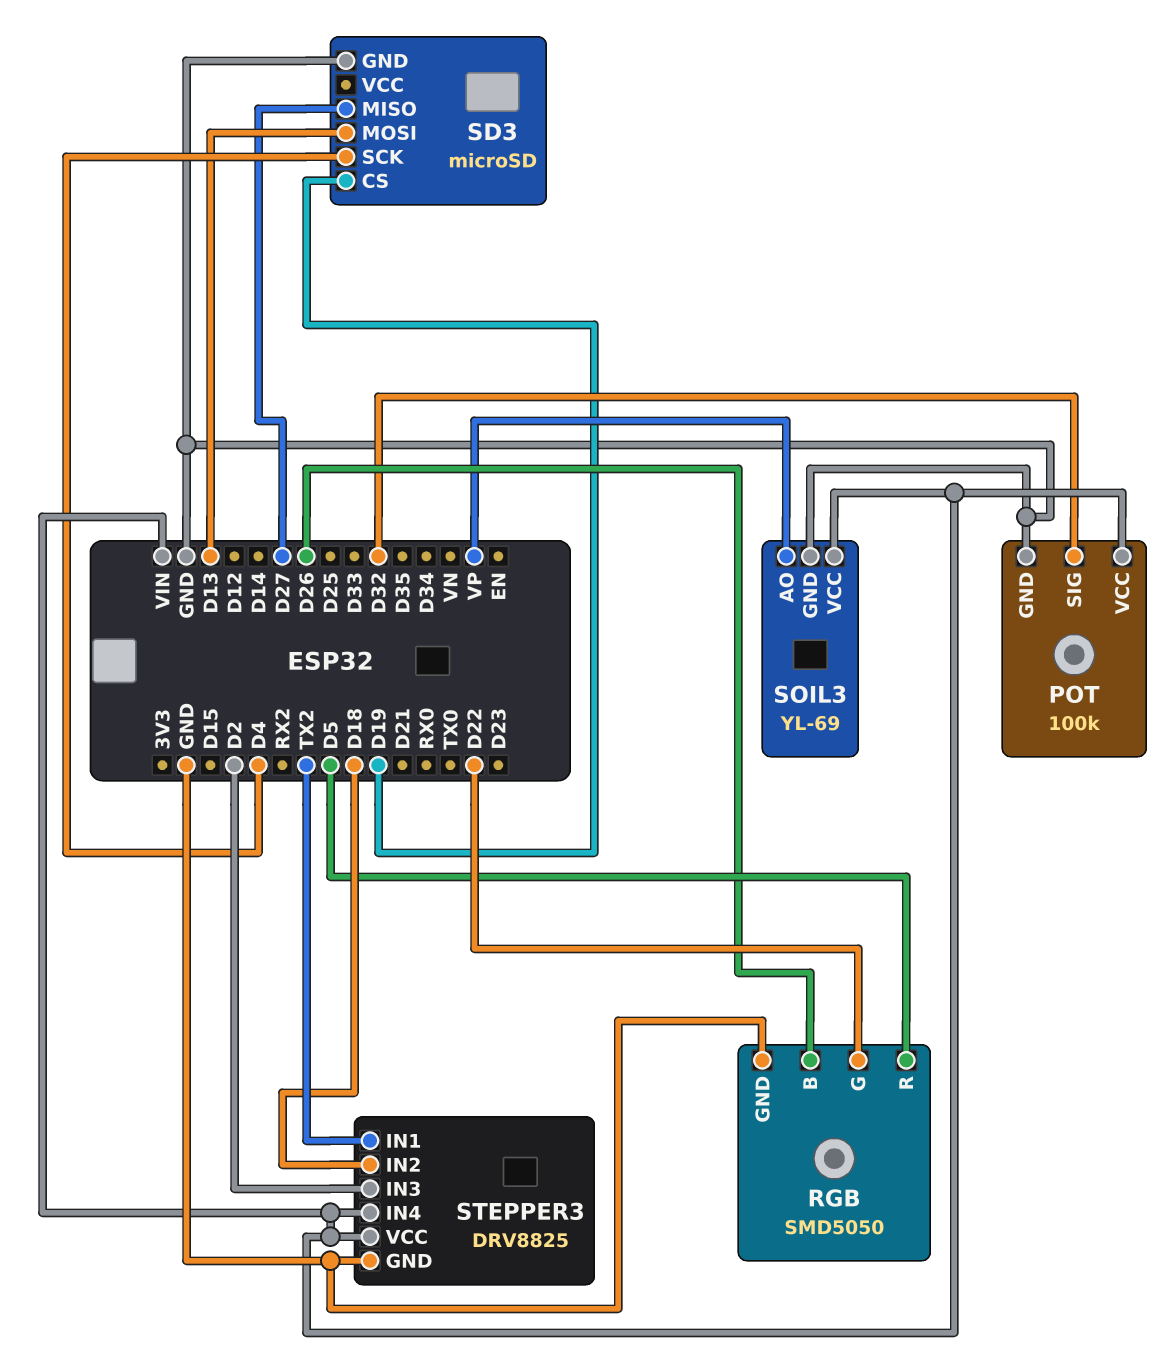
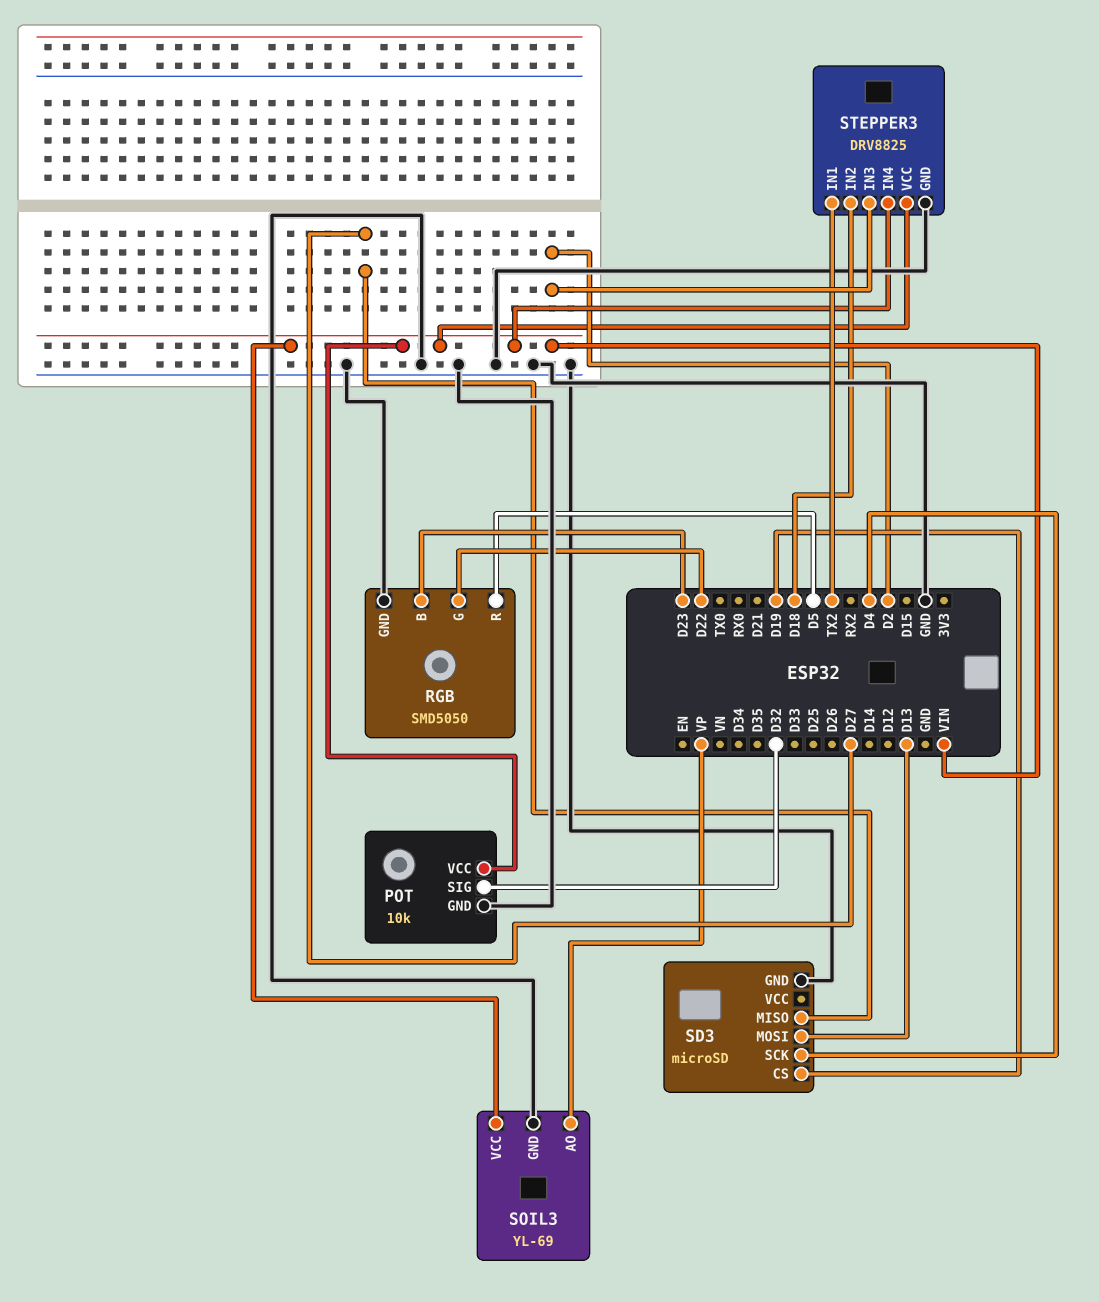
POT: 100k -> 10k
RGB pin B: D26 -> D23

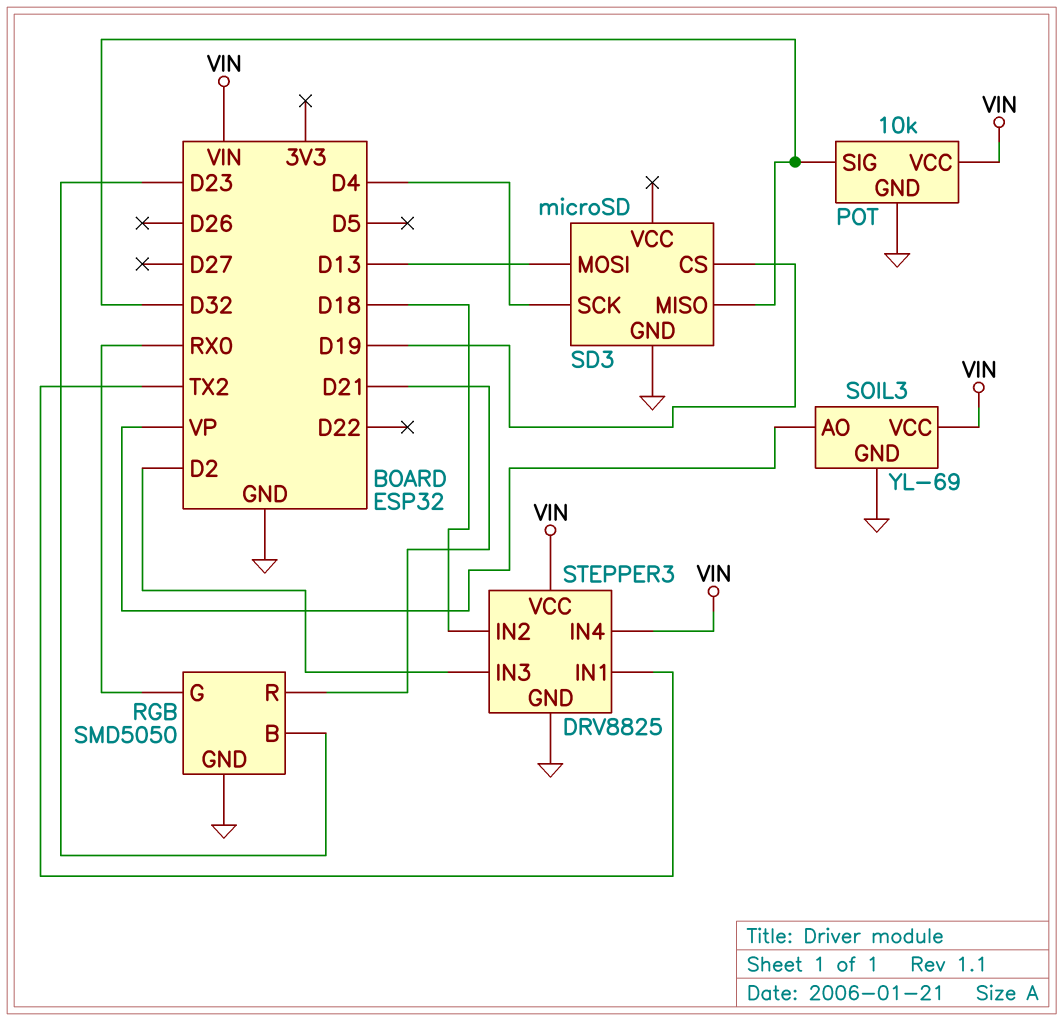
RGB pin G: D22 -> RX0
RGB pin R: D5 -> D21
SD3 pin MISO: D27 -> D32

